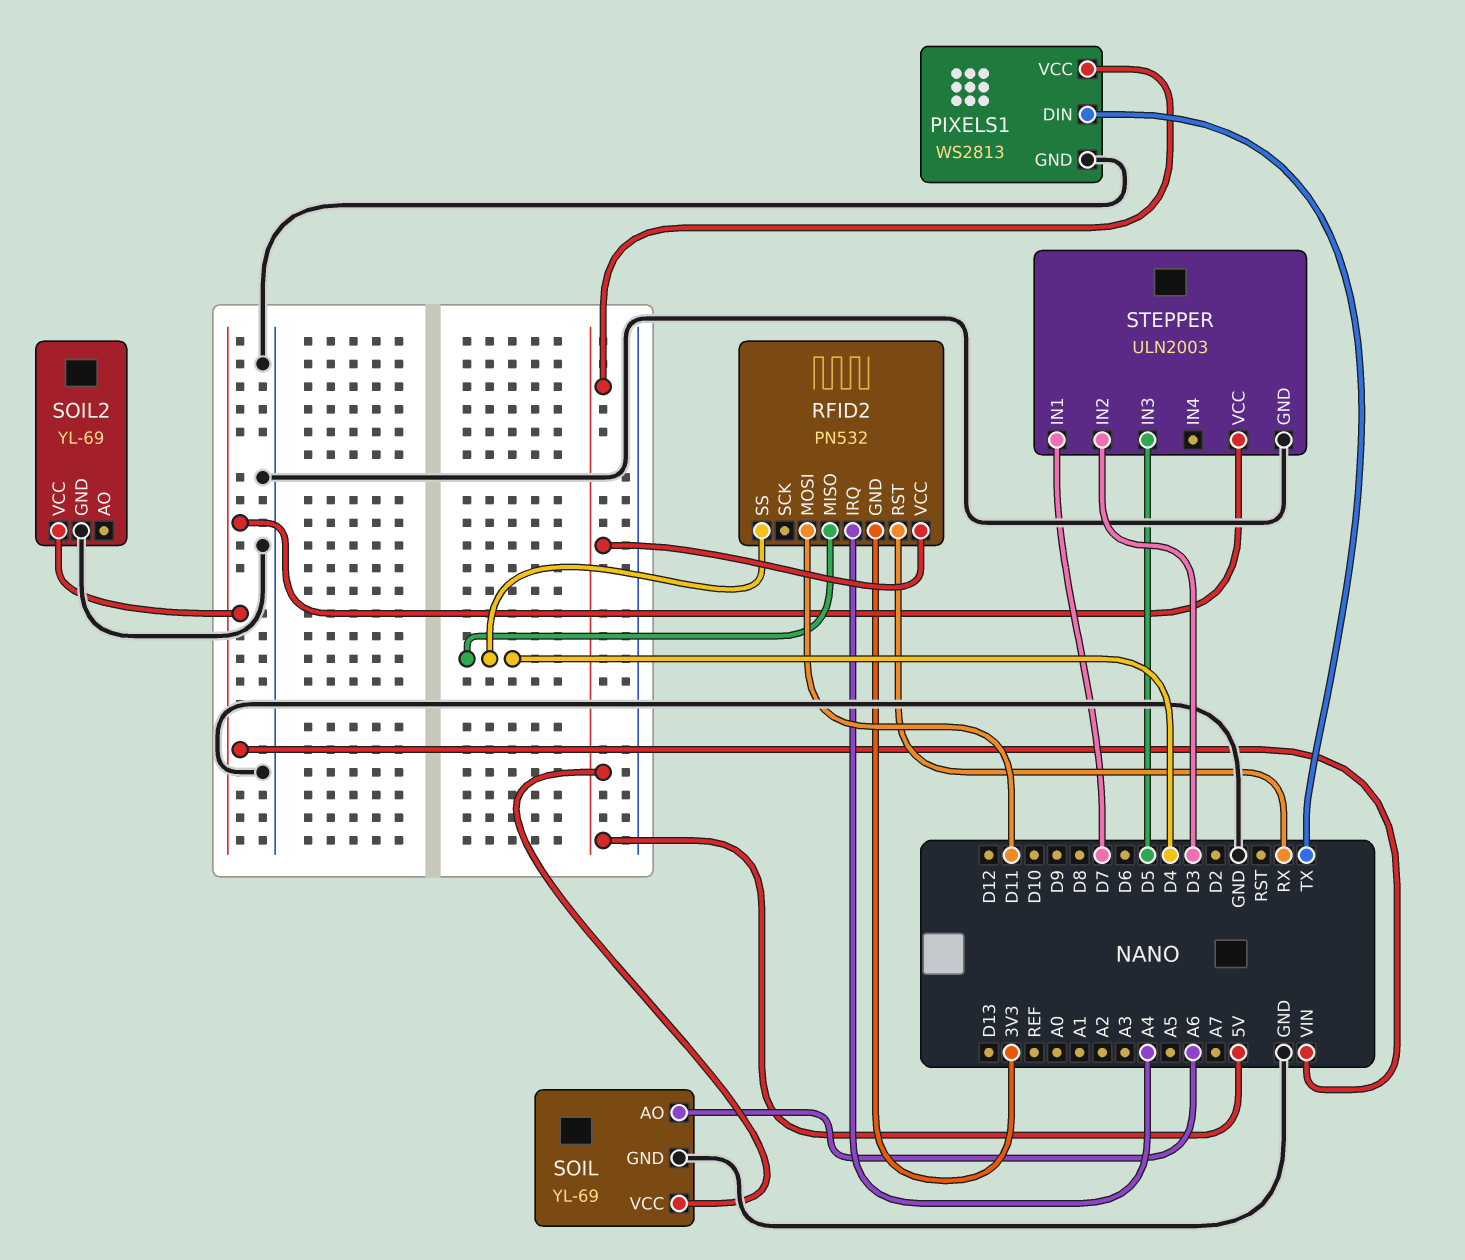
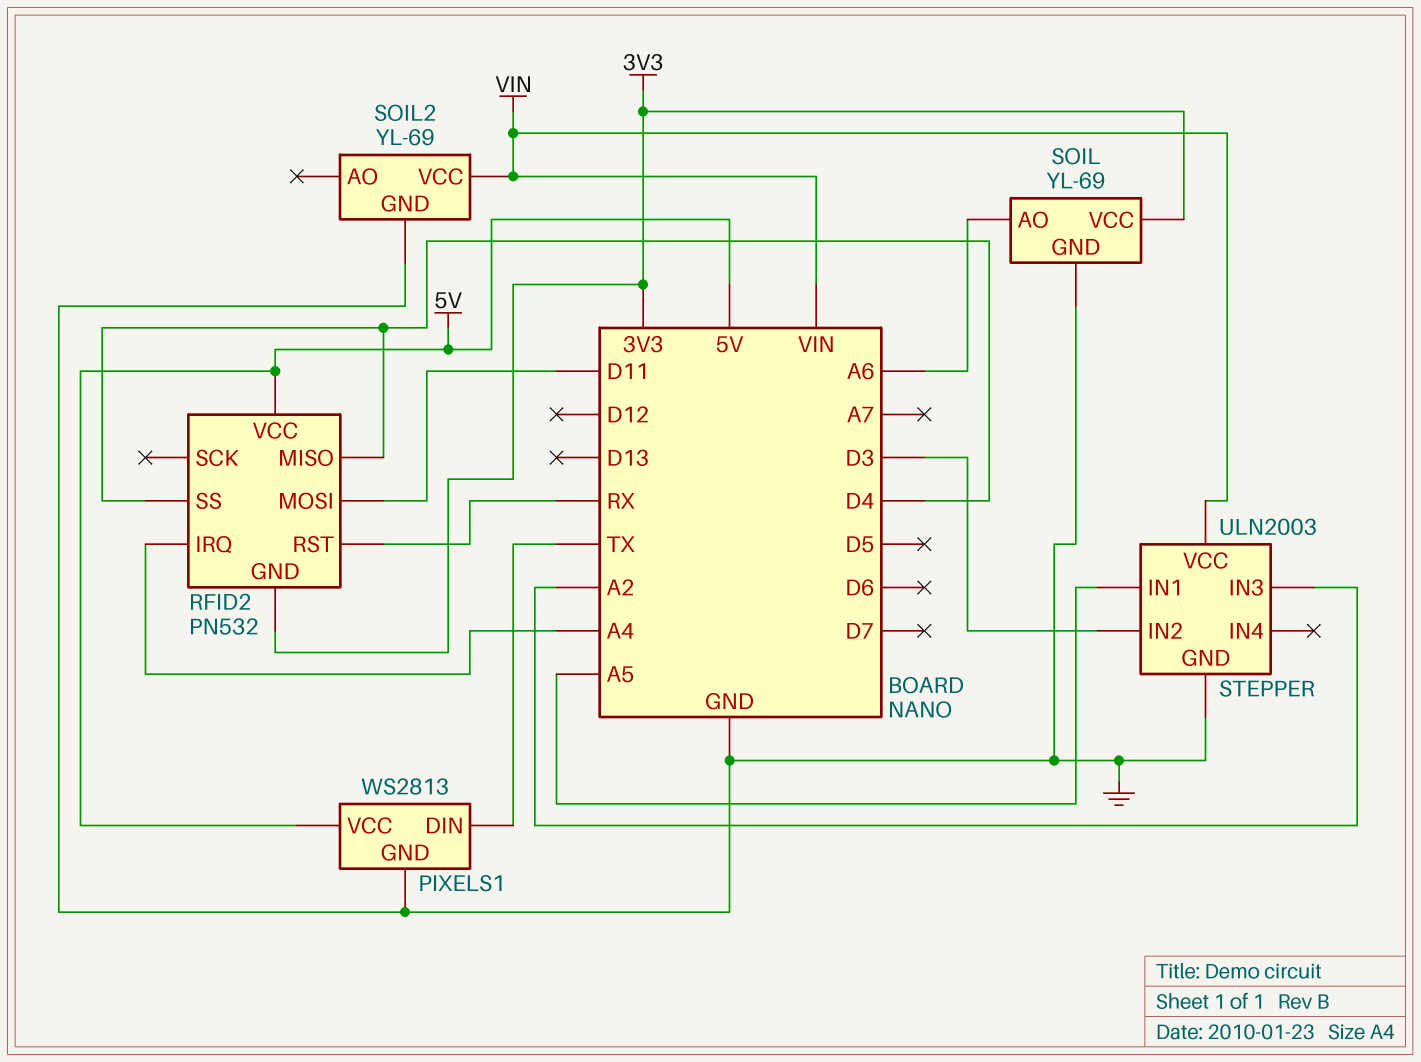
SOIL pin VCC: 5V -> 3V3
STEPPER pin IN1: D7 -> A5
STEPPER pin IN3: D5 -> A2

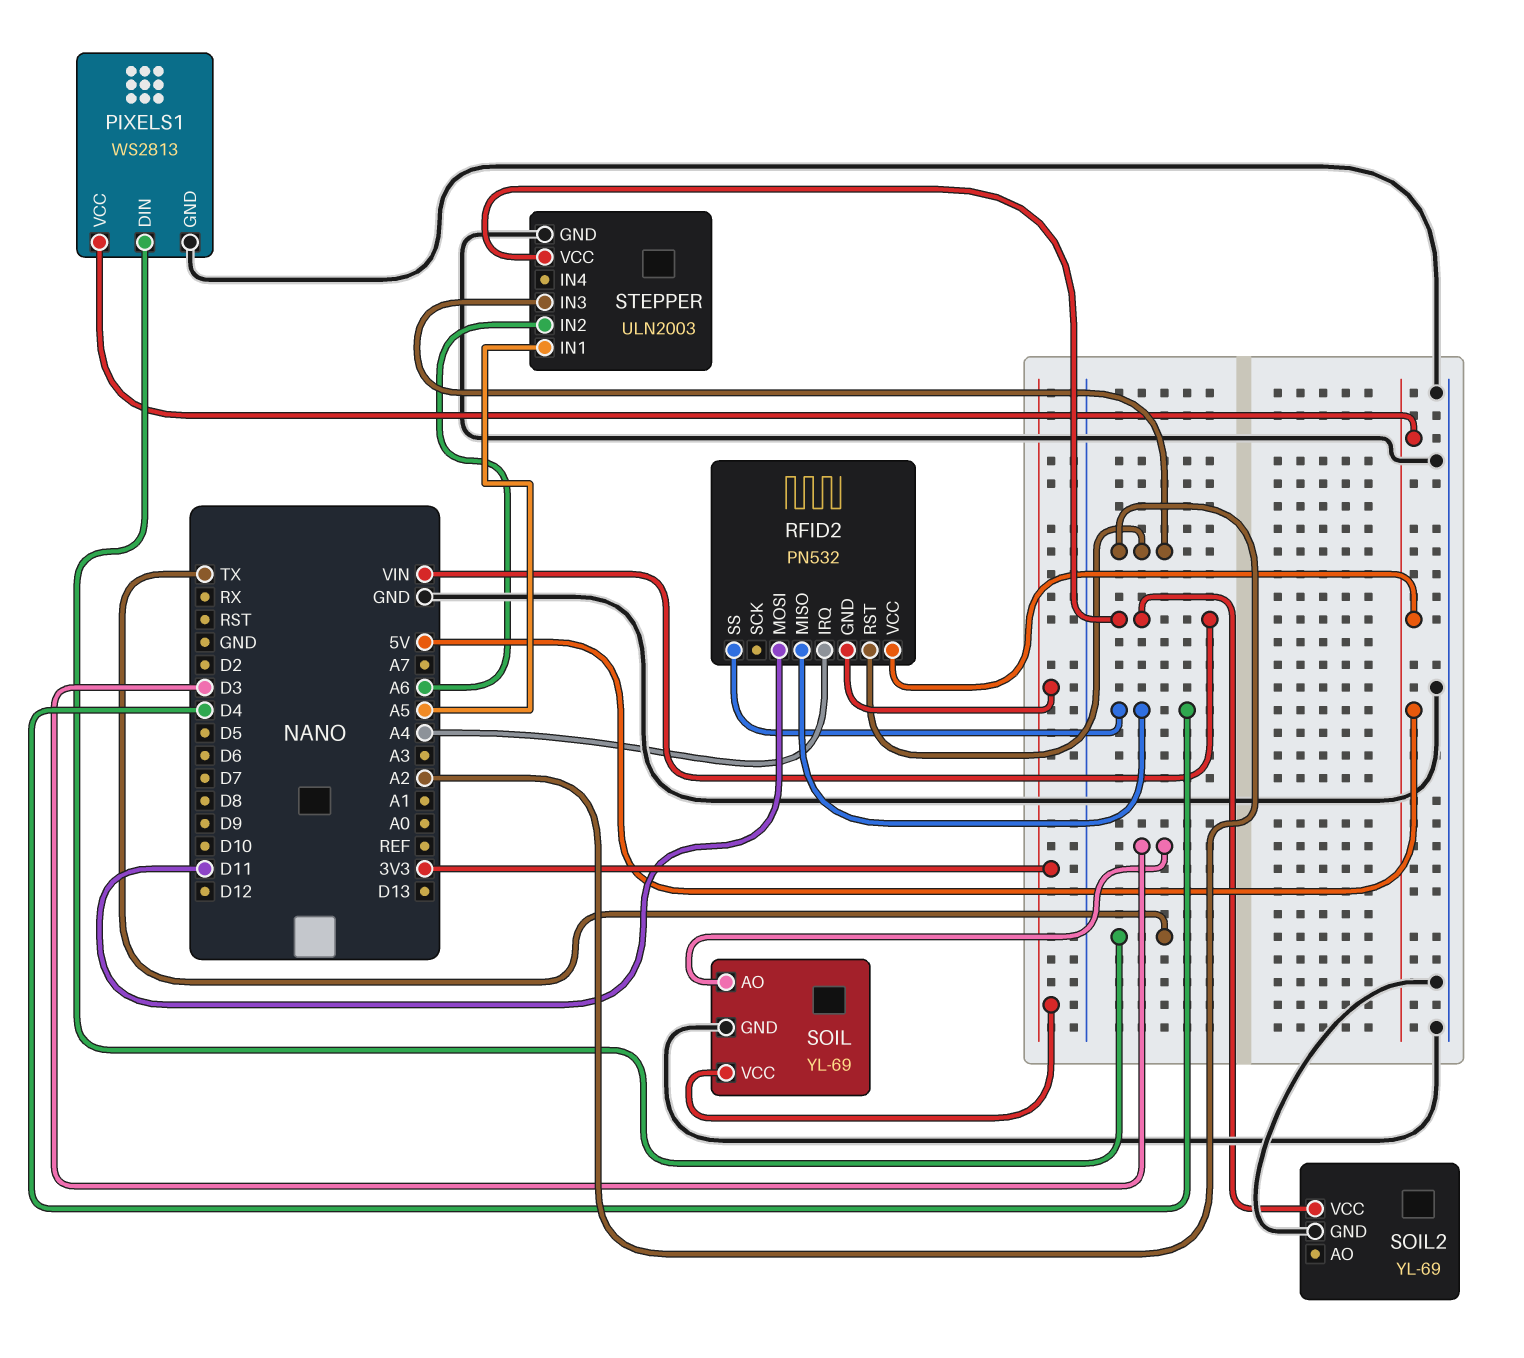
RFID2 pin RST: RX -> A2
SOIL pin AO: A6 -> D3
STEPPER pin IN2: D3 -> A6

